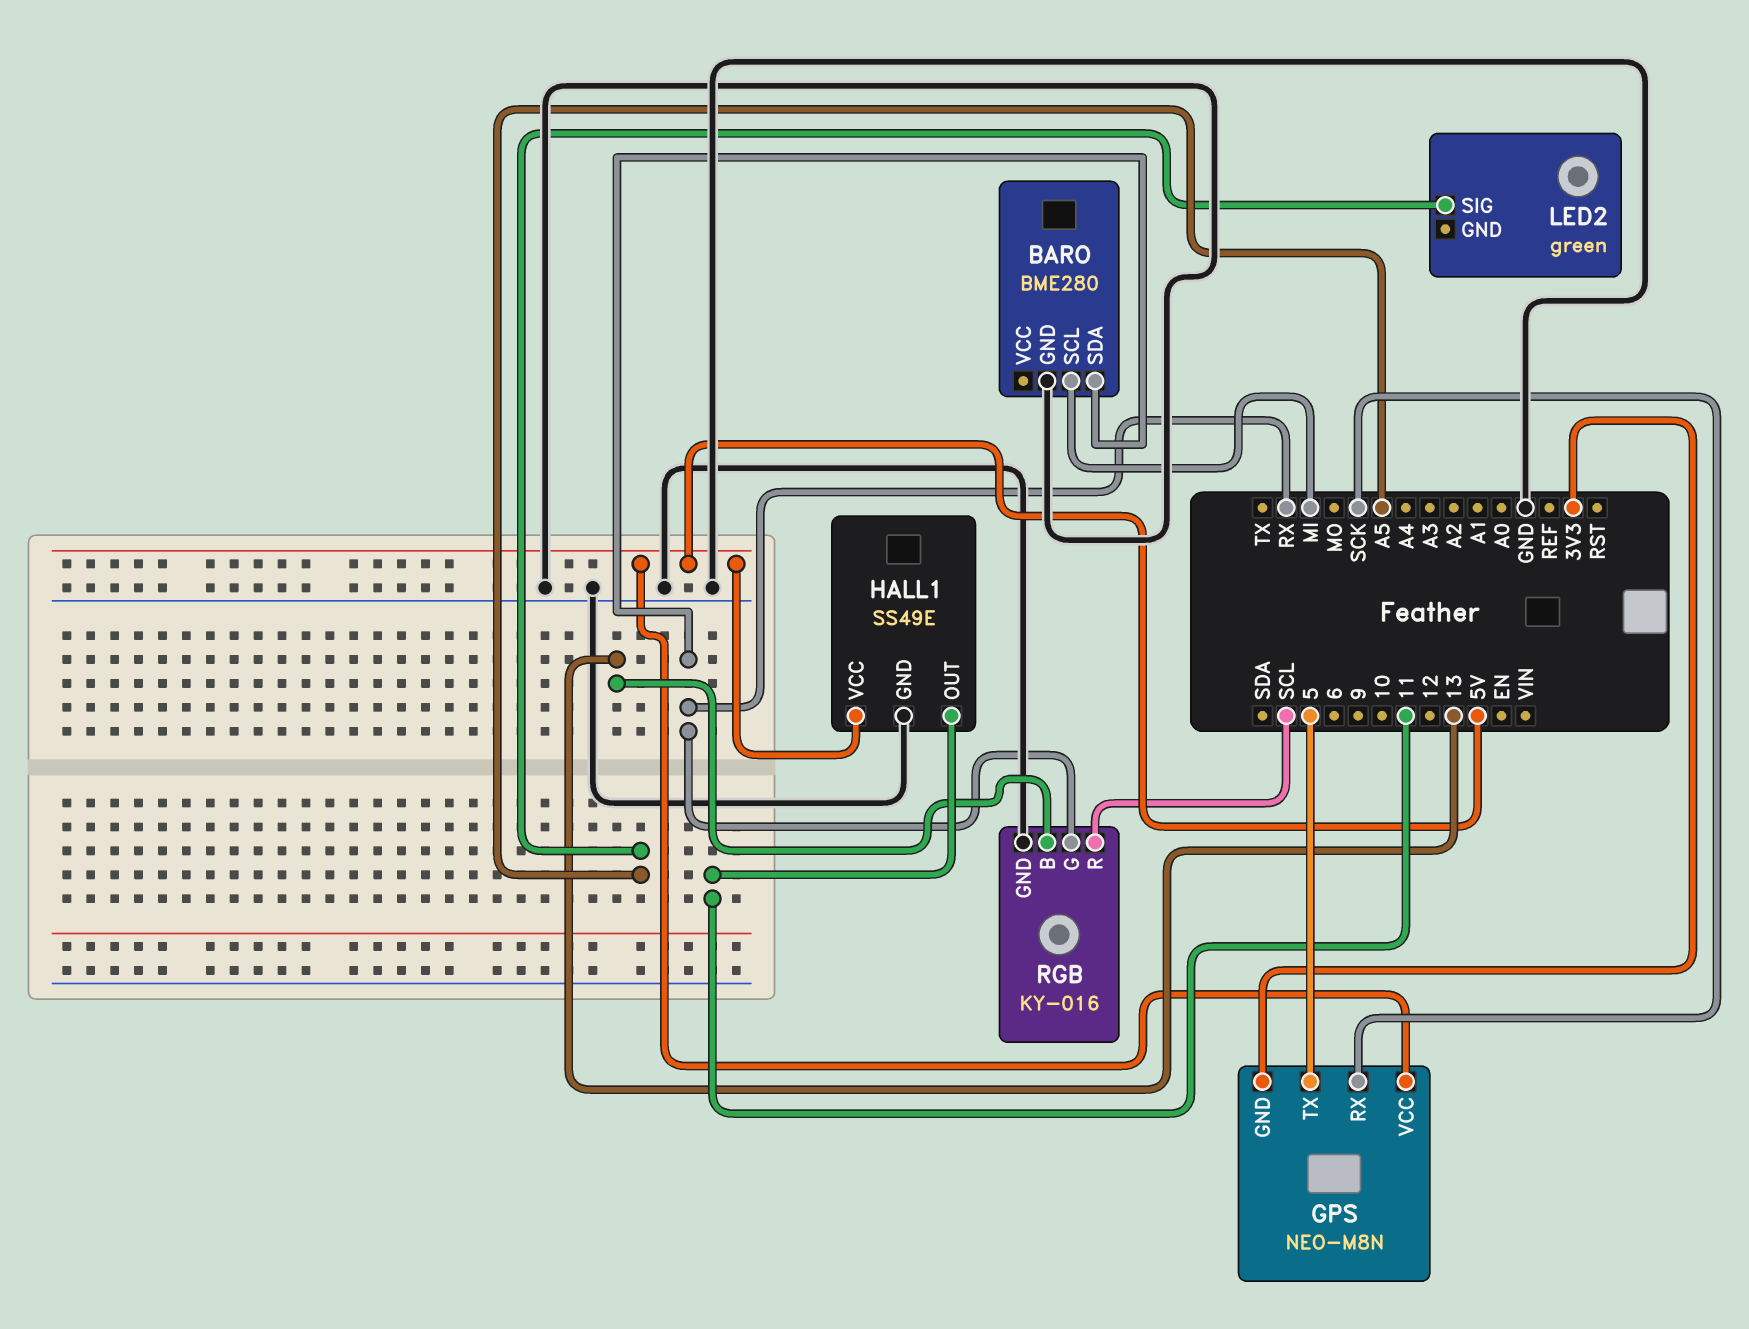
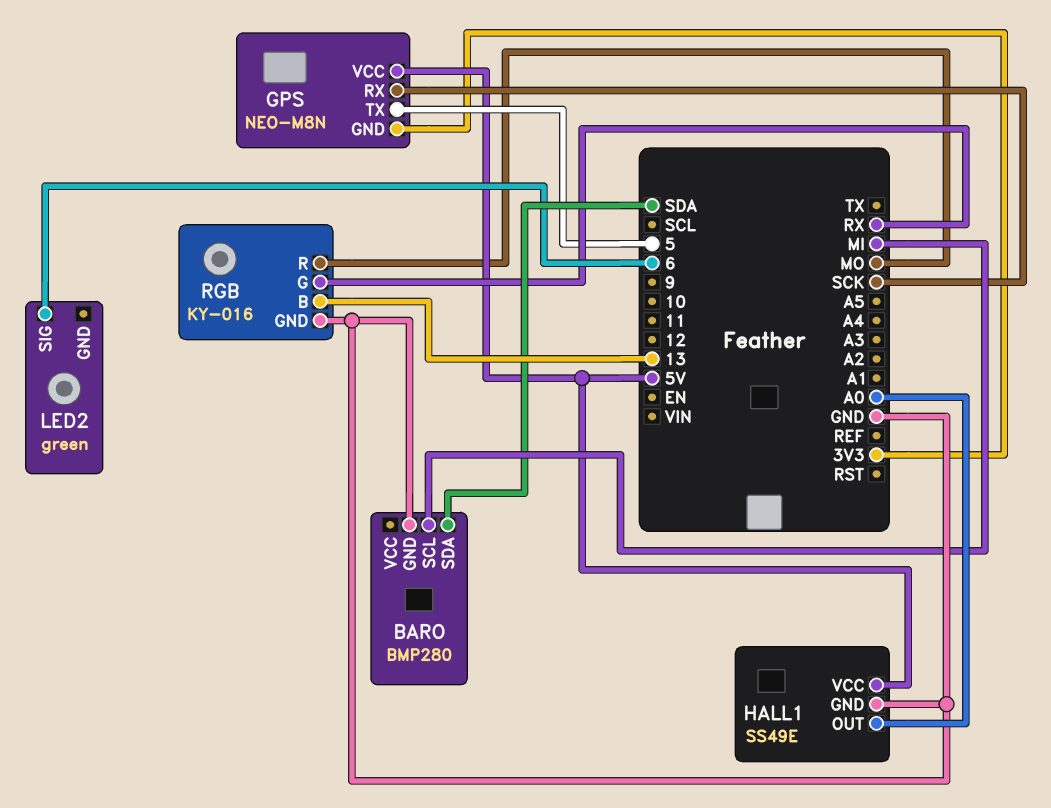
BARO: BME280 -> BMP280
BARO pin SDA: RX -> SDA
HALL1 pin OUT: 11 -> A0
LED2 pin SIG: A5 -> 6
RGB pin R: SCL -> MO

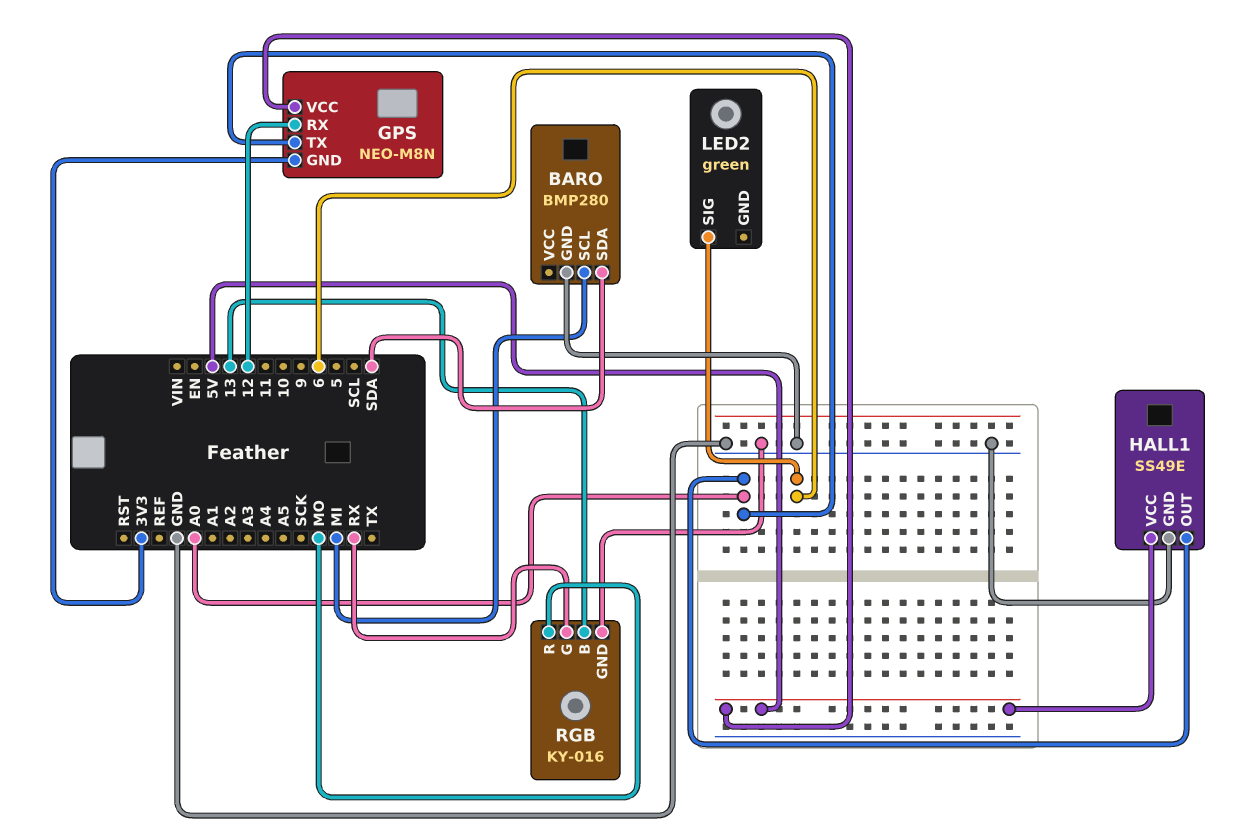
GPS pin RX: SCK -> 12
GPS pin TX: 5 -> A0

